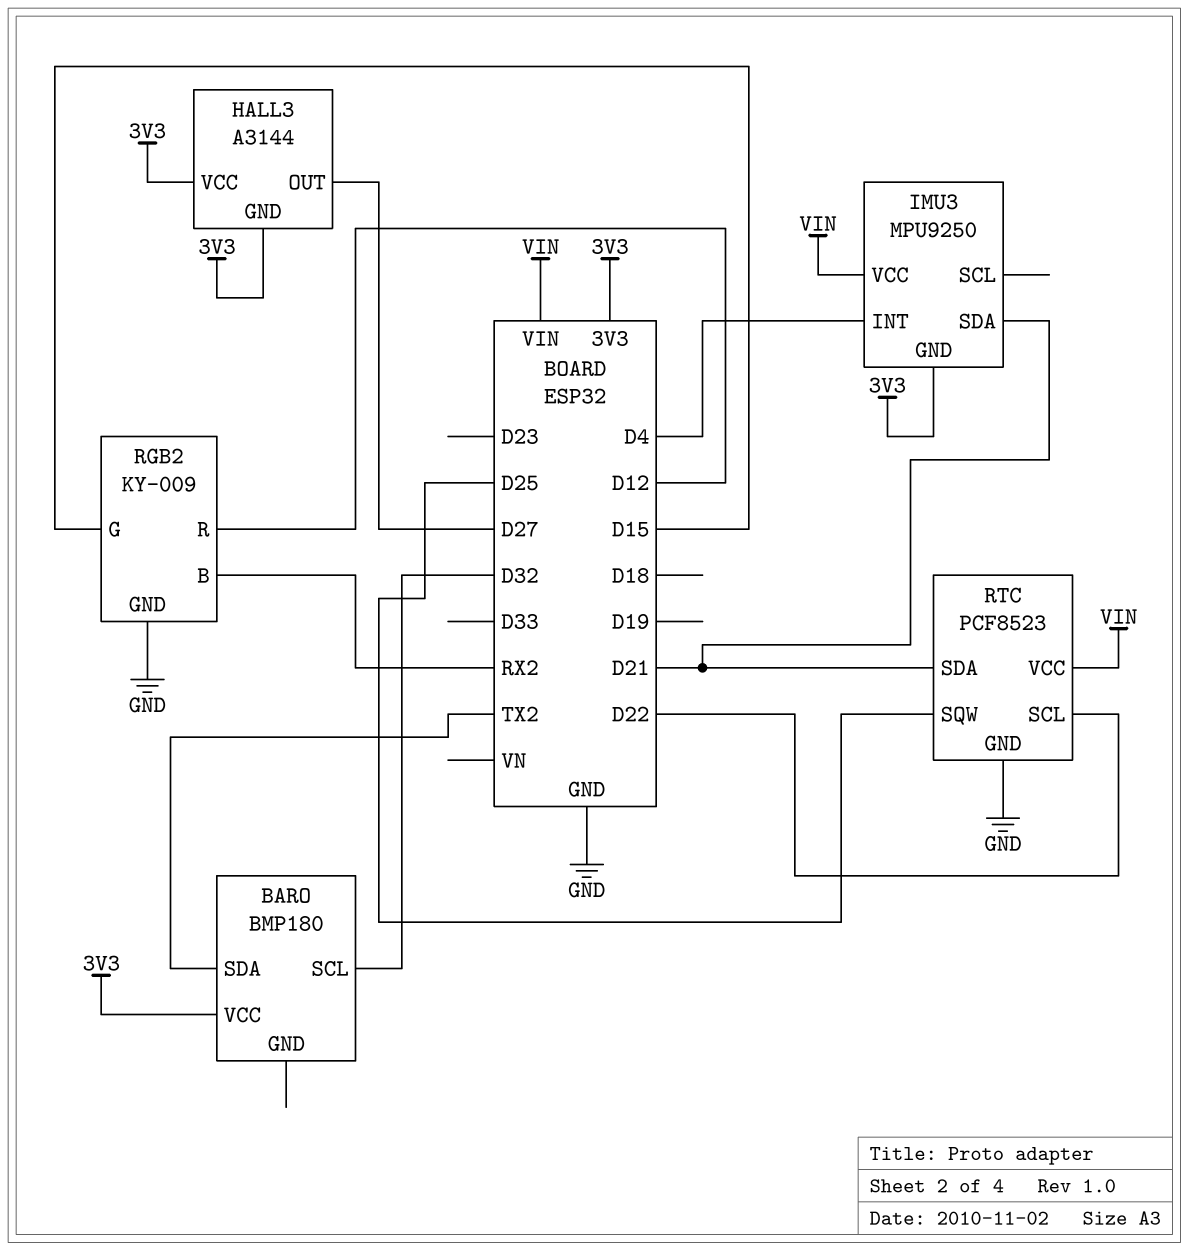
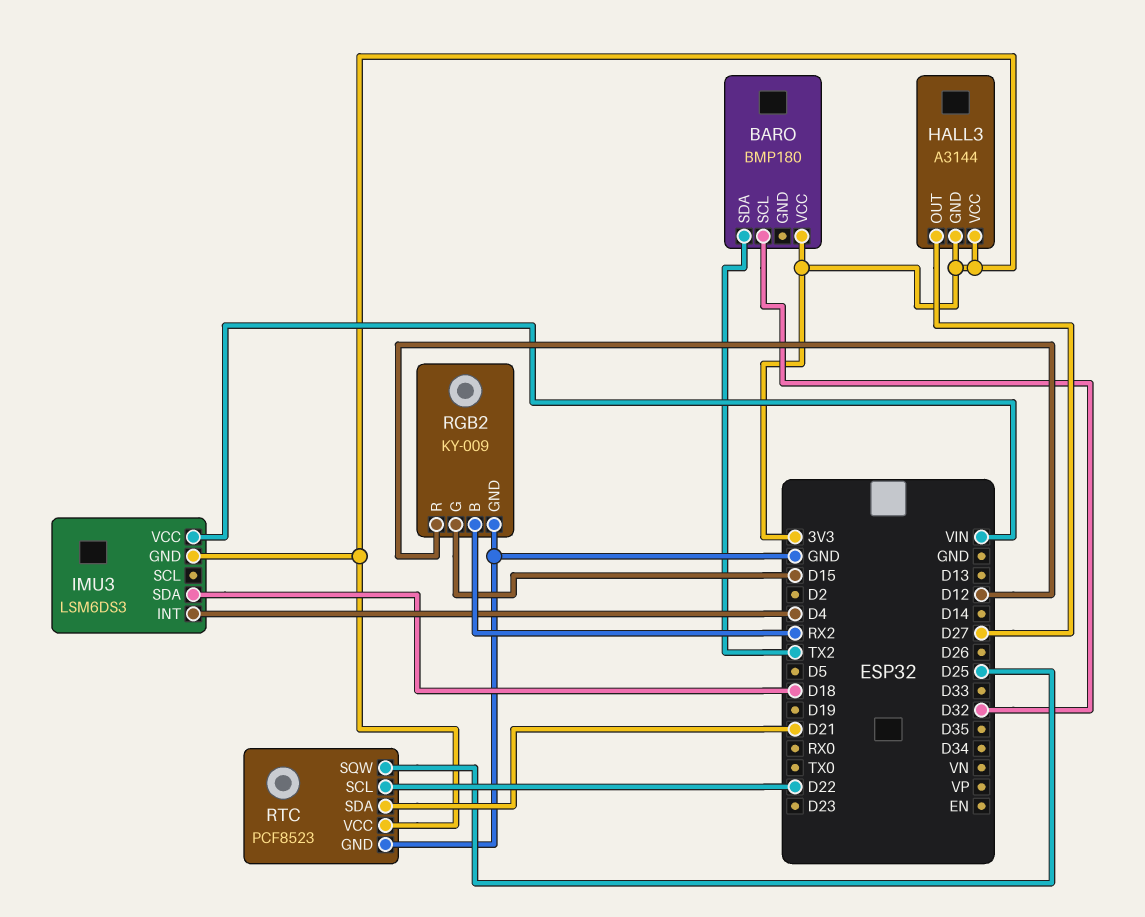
IMU3: MPU9250 -> LSM6DS3
IMU3 pin SDA: D21 -> D18
RTC pin VCC: VIN -> 3V3

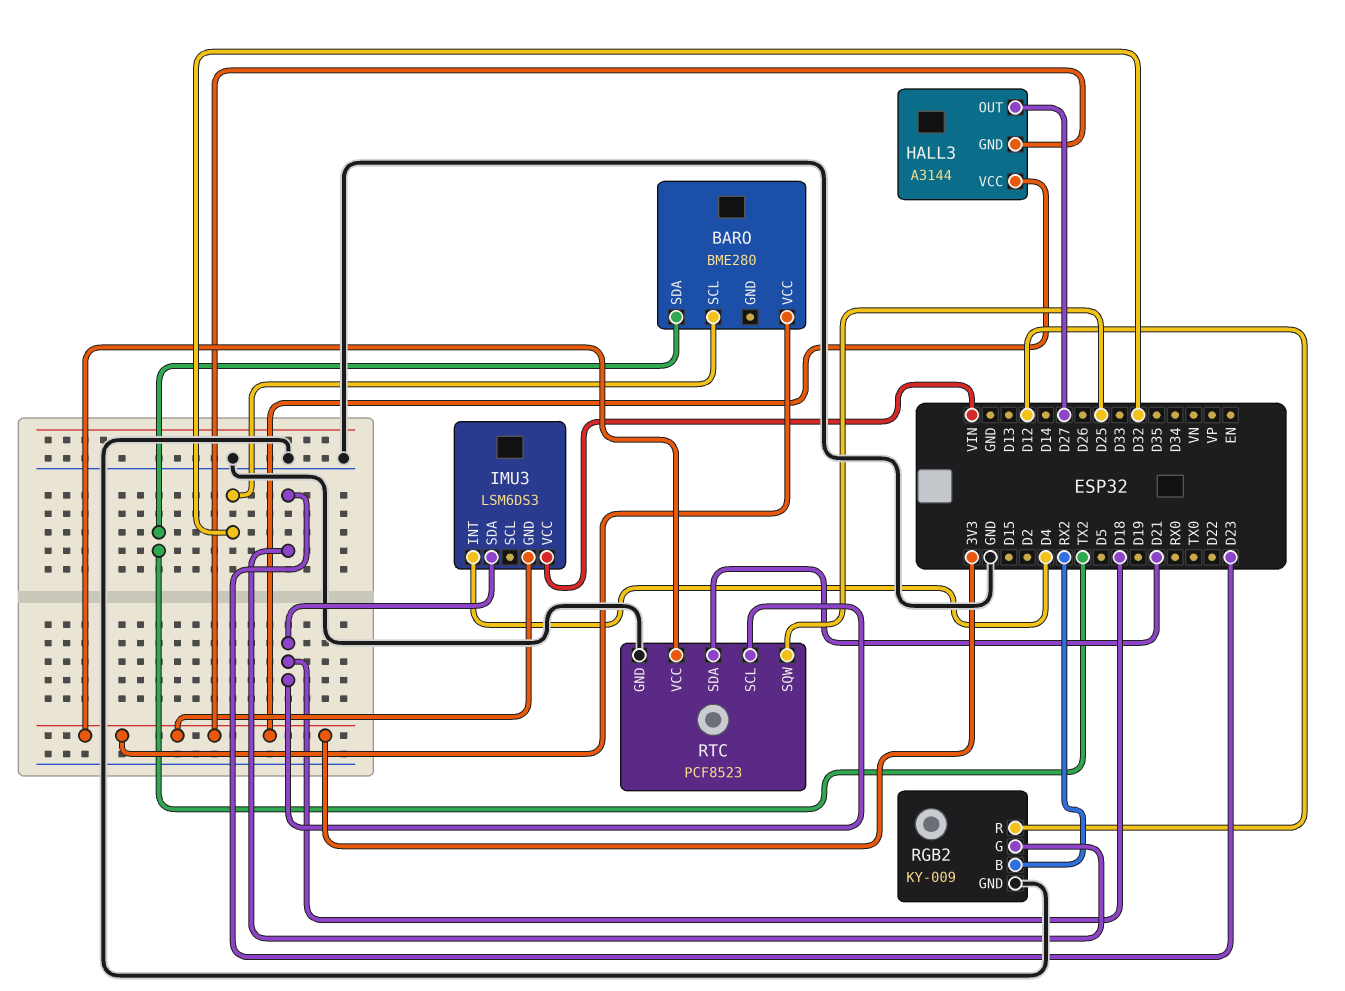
BARO: BMP180 -> BME280
RGB2 pin G: D15 -> D23
RTC pin SCL: D22 -> D18

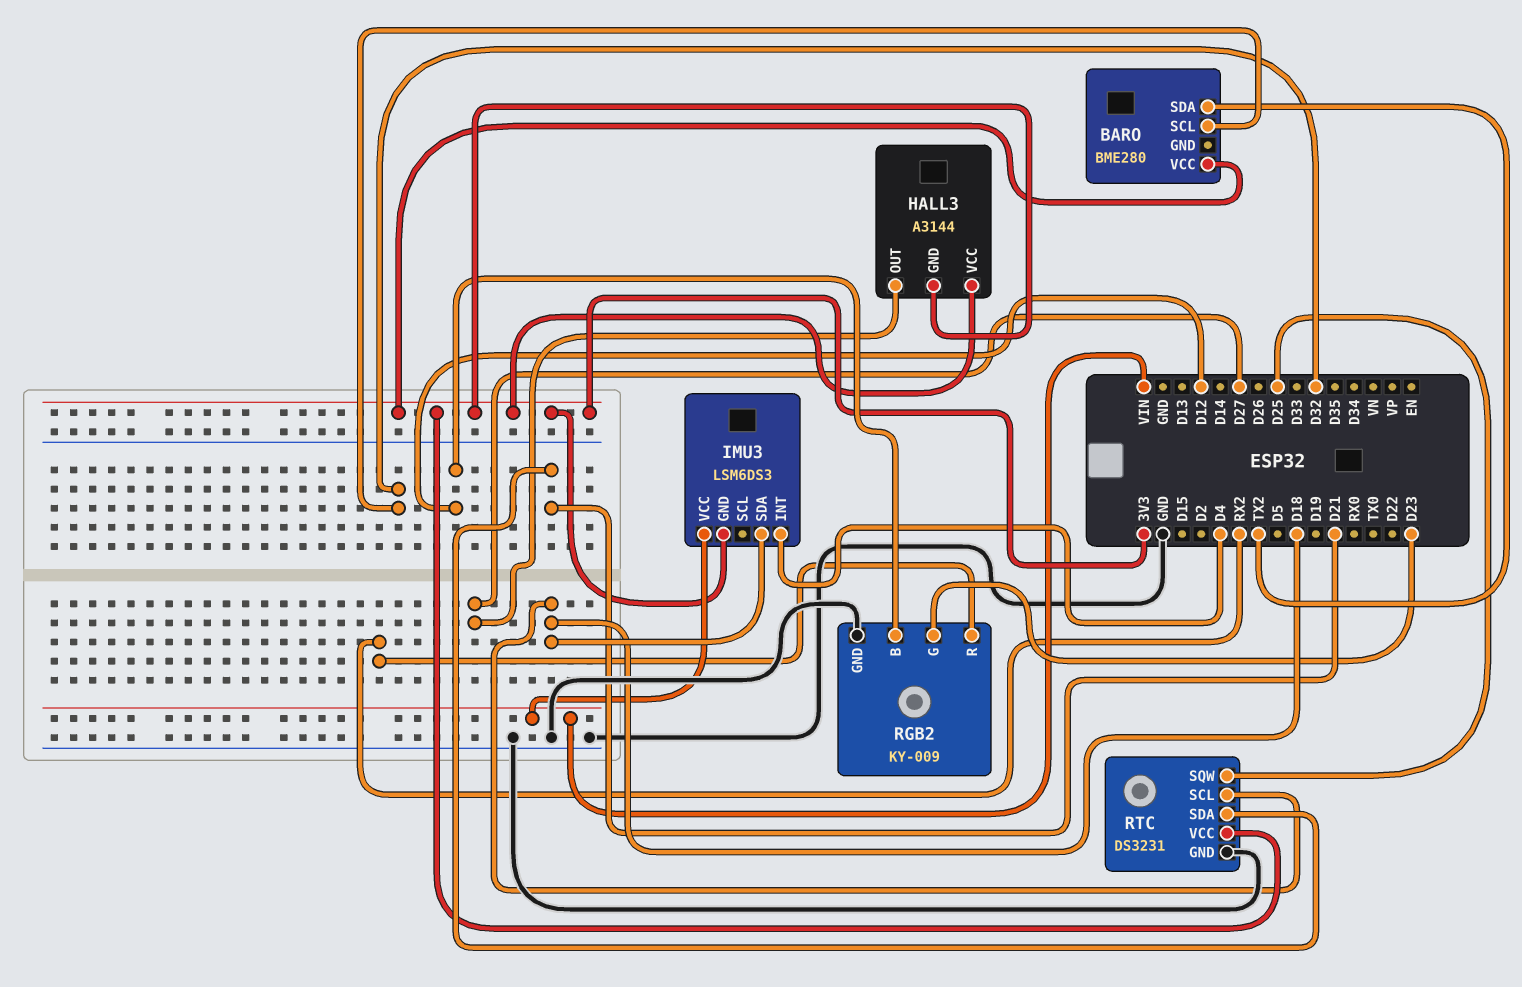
RGB2 pin B: RX2 -> D12
RGB2 pin R: D12 -> RX2
RTC: PCF8523 -> DS3231

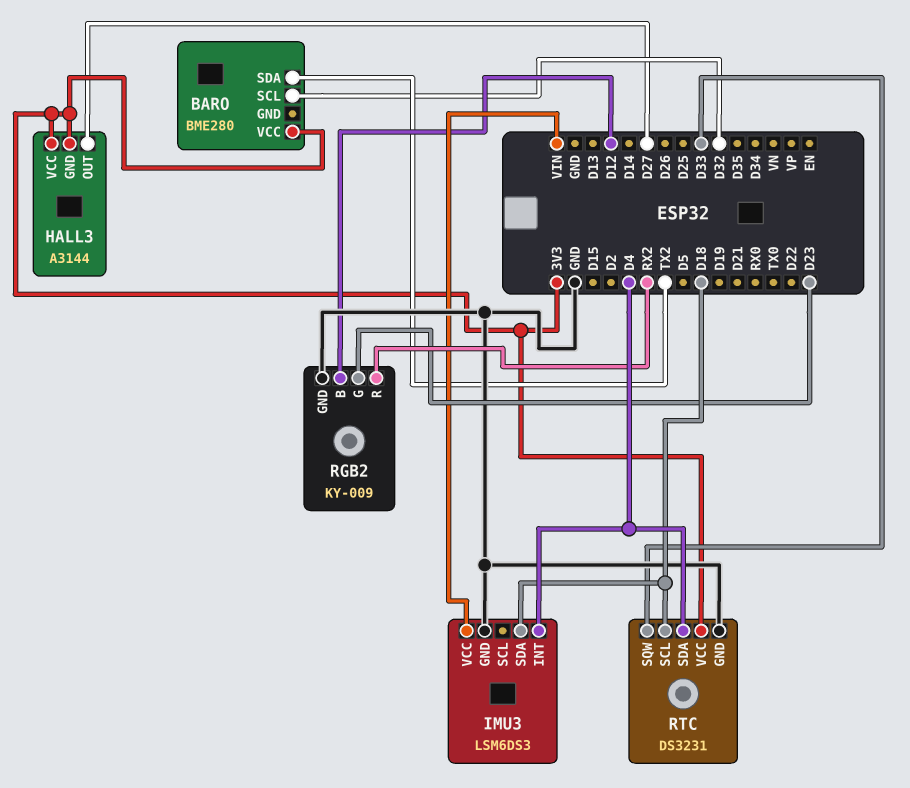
IMU3 pin GND: 3V3 -> GND
RTC pin SDA: D21 -> D4
RTC pin SQW: D25 -> D33

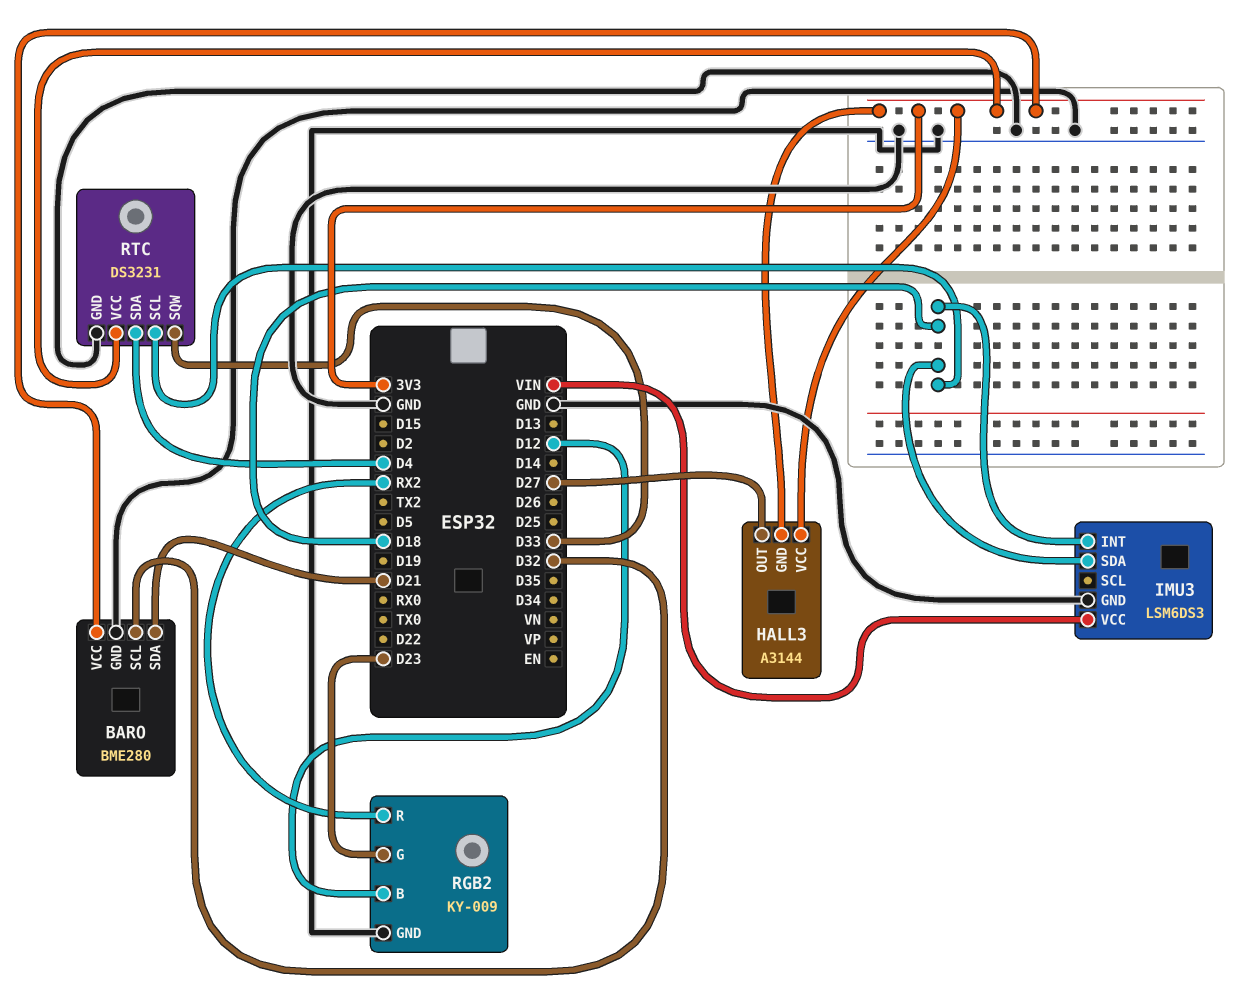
BARO pin GND: none -> GND
BARO pin SDA: TX2 -> D21
IMU3 pin INT: D4 -> D18

